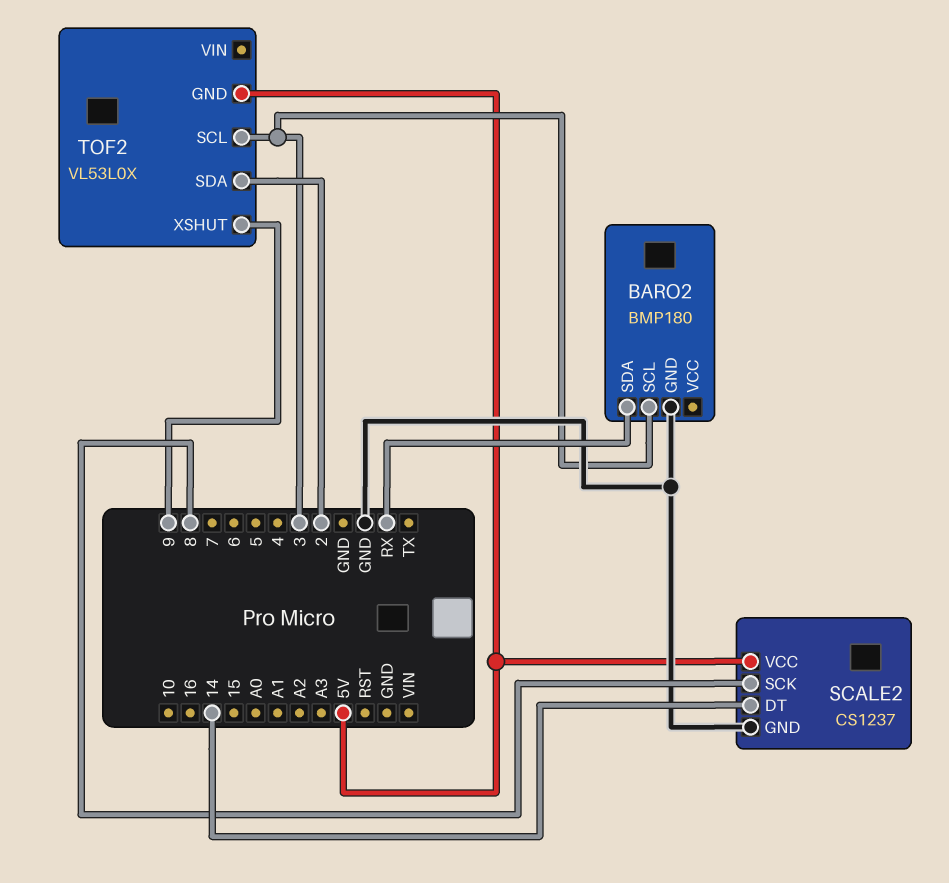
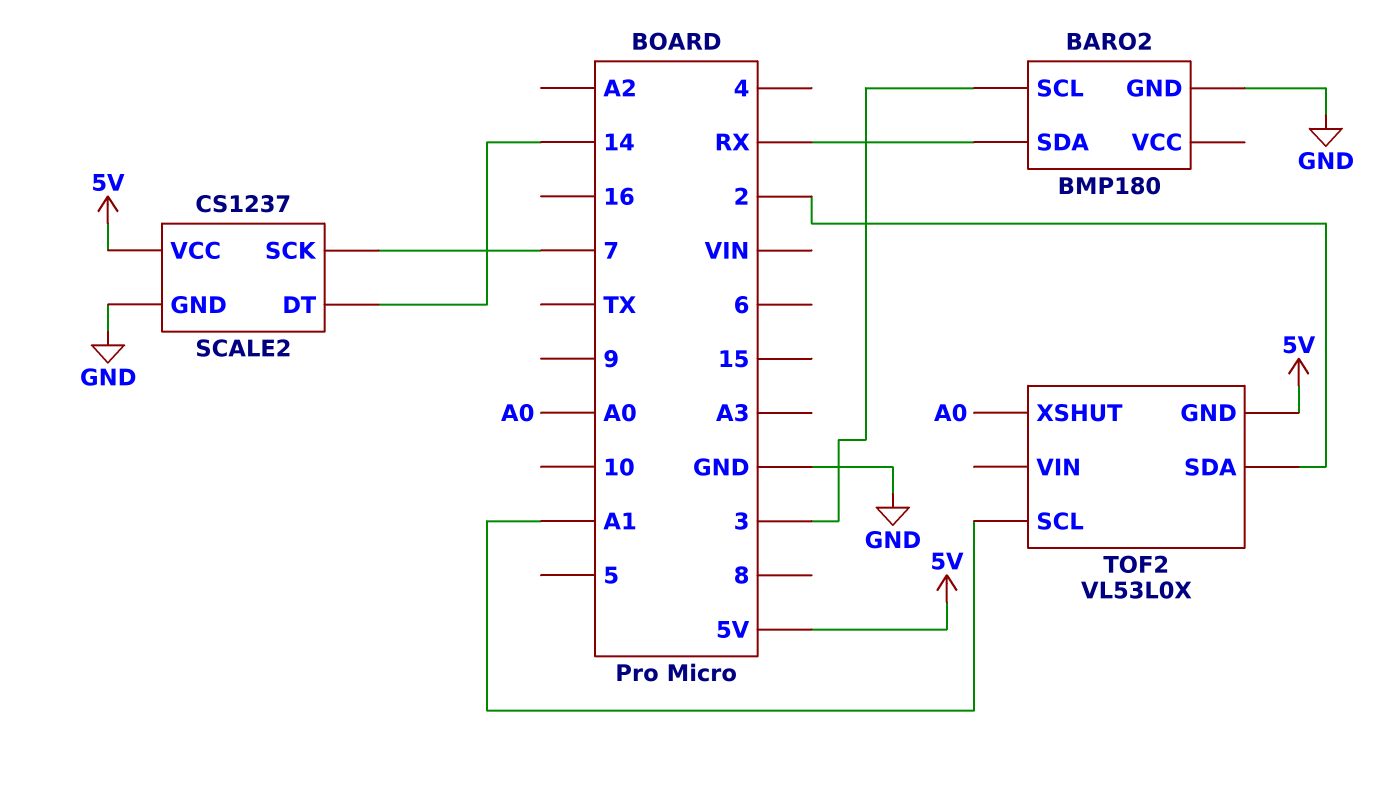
SCALE2 pin SCK: 8 -> 7
TOF2 pin SCL: 3 -> A1
TOF2 pin XSHUT: 9 -> A0

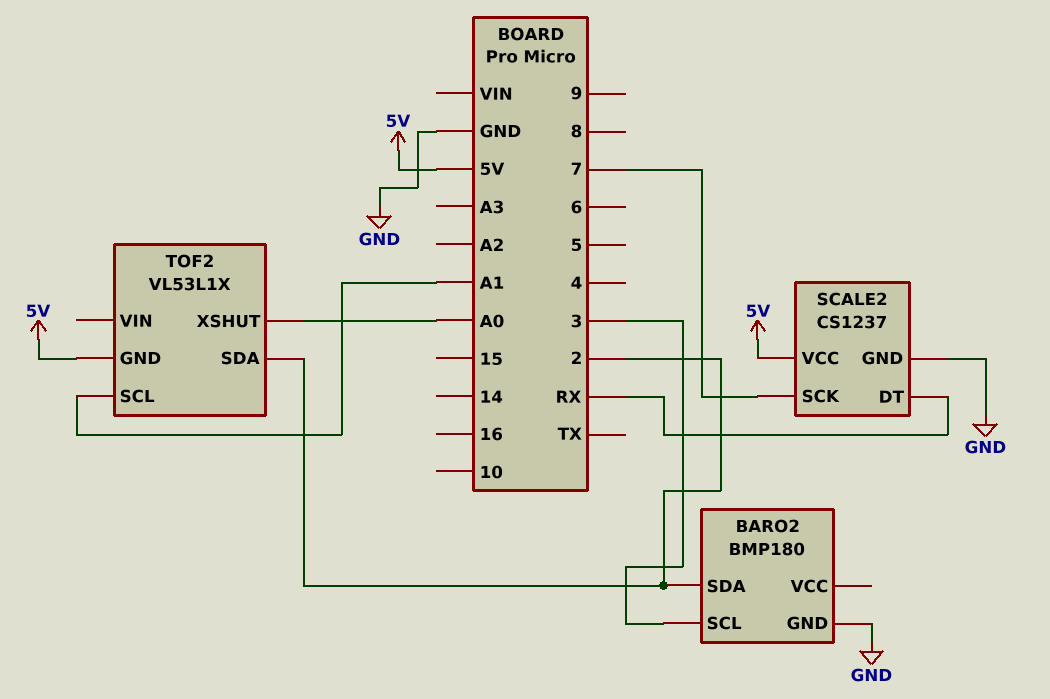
BARO2 pin SDA: RX -> 2
SCALE2 pin DT: 14 -> RX
TOF2: VL53L0X -> VL53L1X

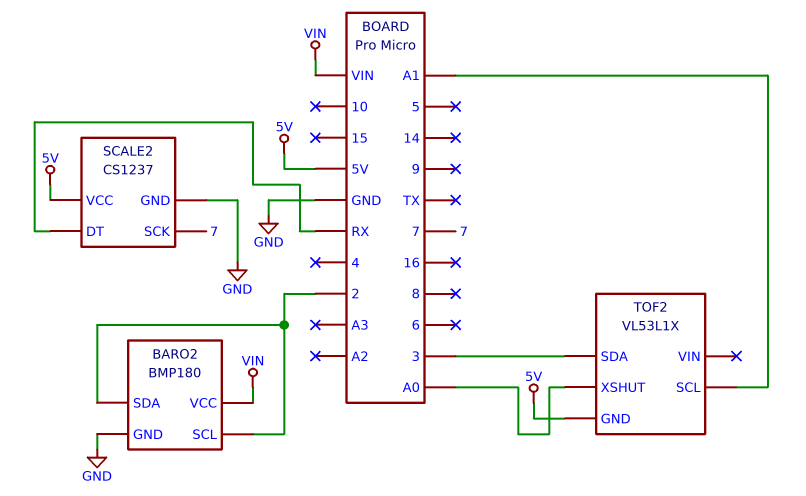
BARO2 pin SCL: 3 -> 2
BARO2 pin VCC: none -> VIN
TOF2 pin SDA: 2 -> 3

